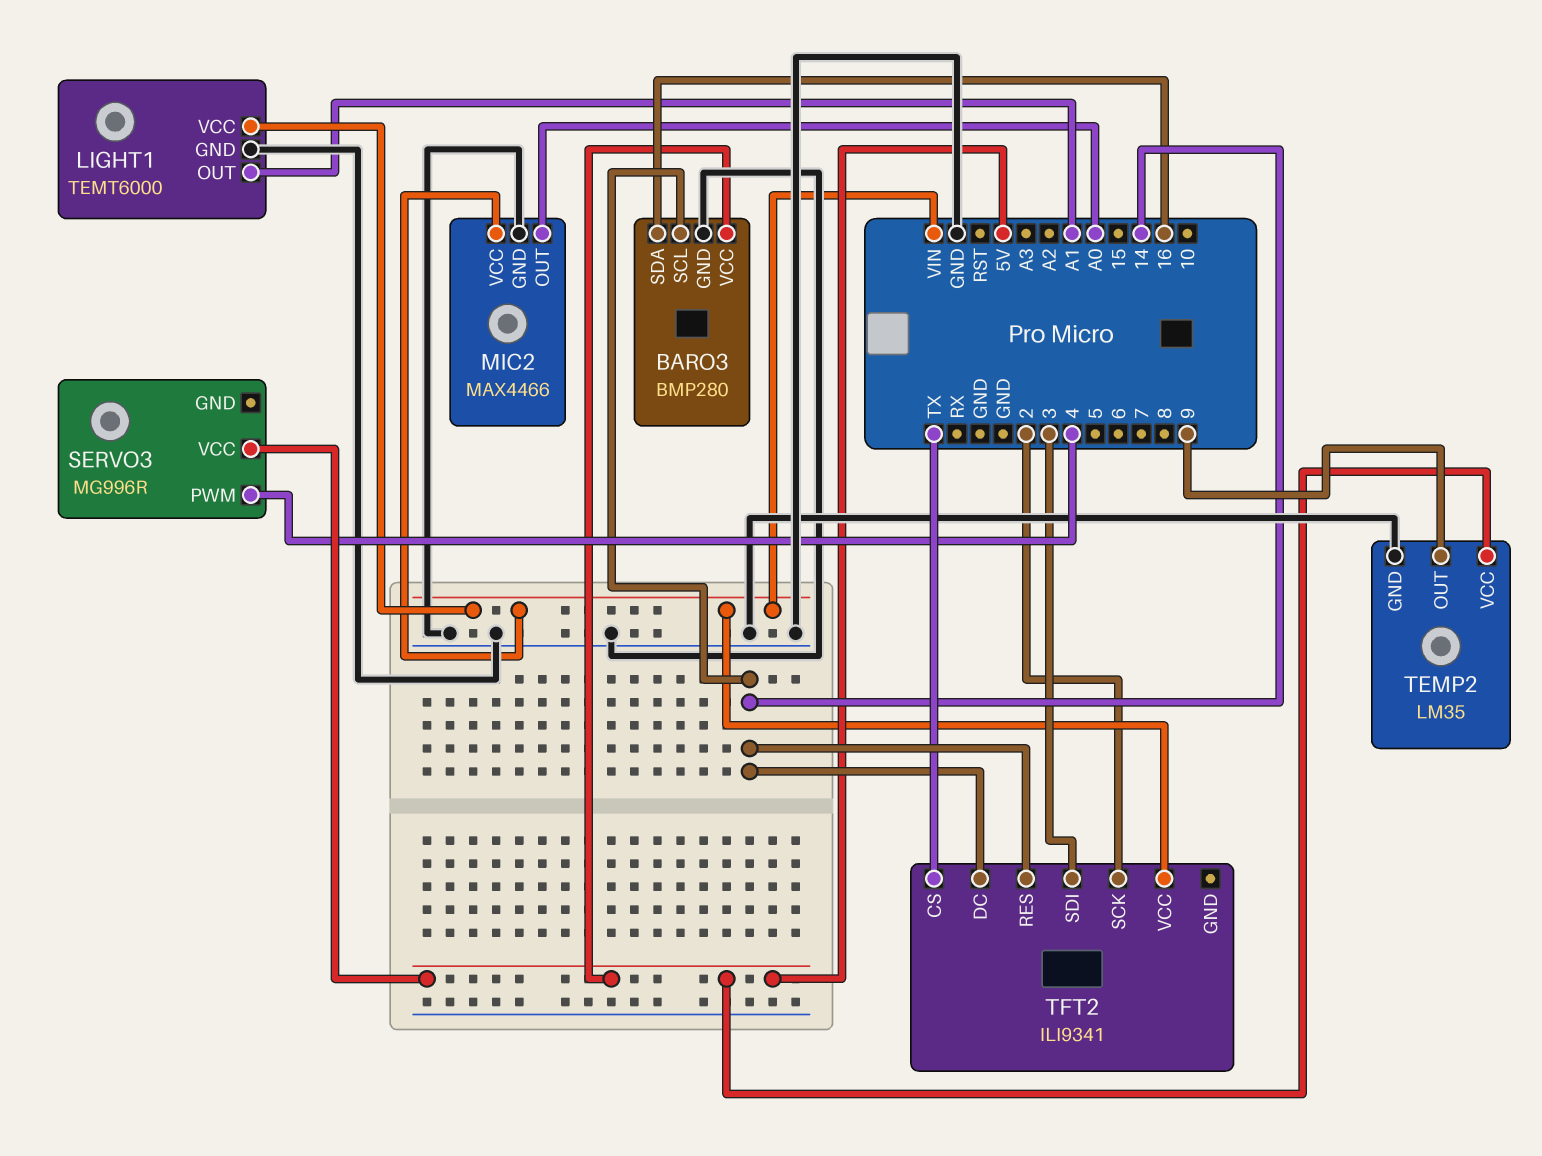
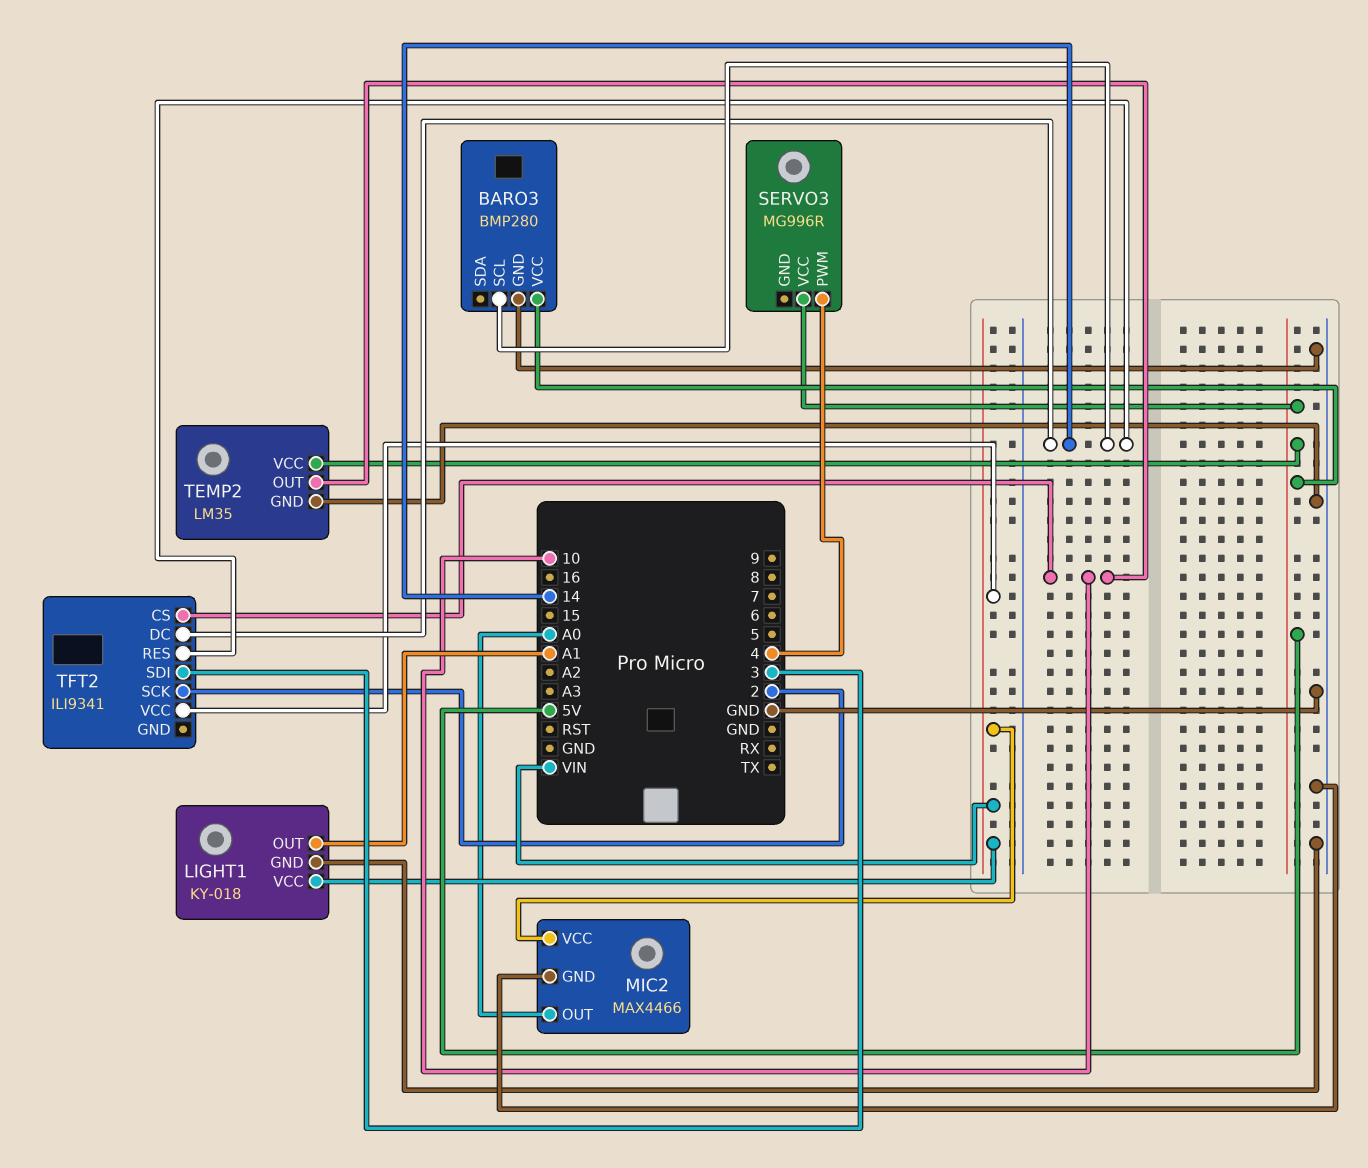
BARO3 pin SDA: 16 -> none
LIGHT1: TEMT6000 -> KY-018
TEMP2 pin OUT: 9 -> 10
TFT2 pin CS: TX -> 10

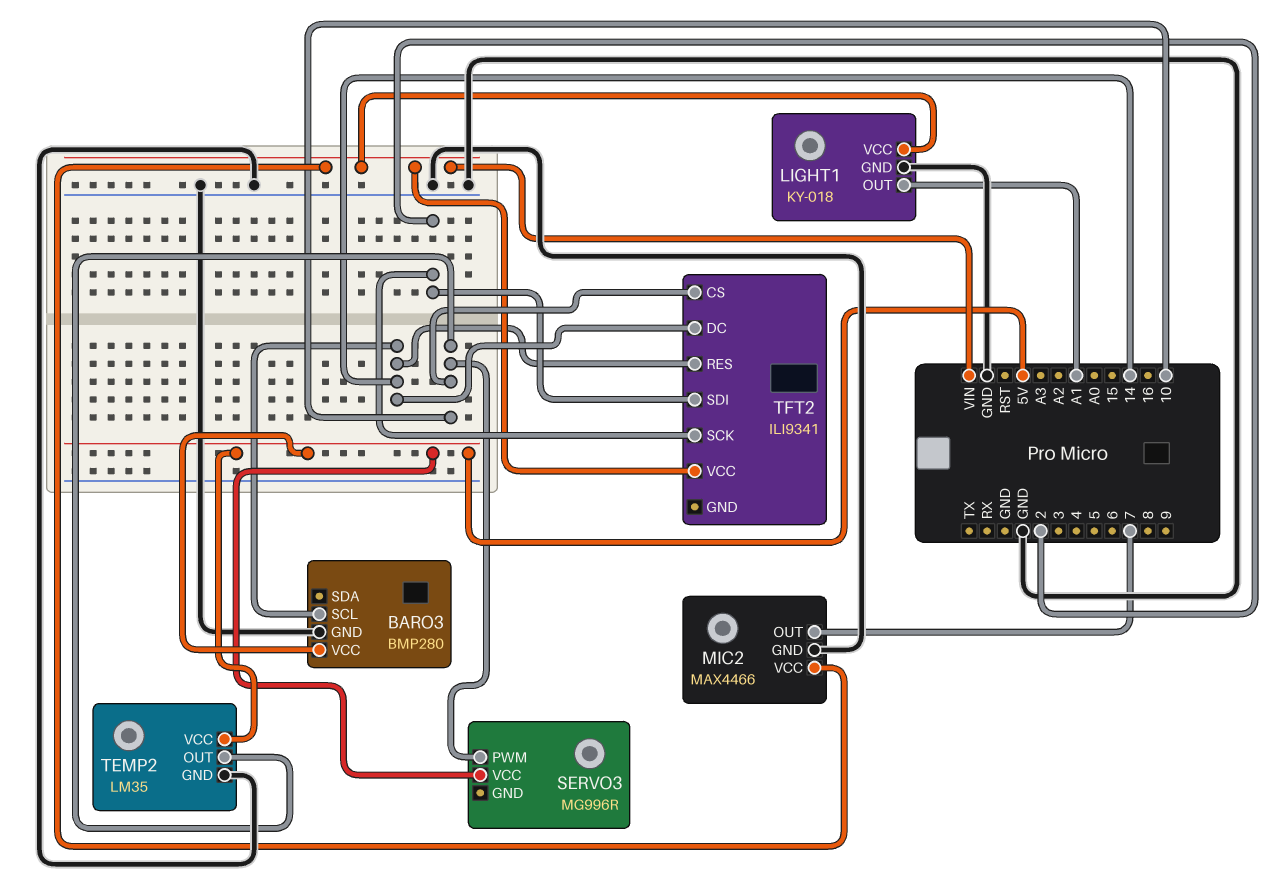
MIC2 pin OUT: A0 -> 7
SERVO3 pin PWM: 4 -> 10
TFT2 pin SDI: 3 -> 2

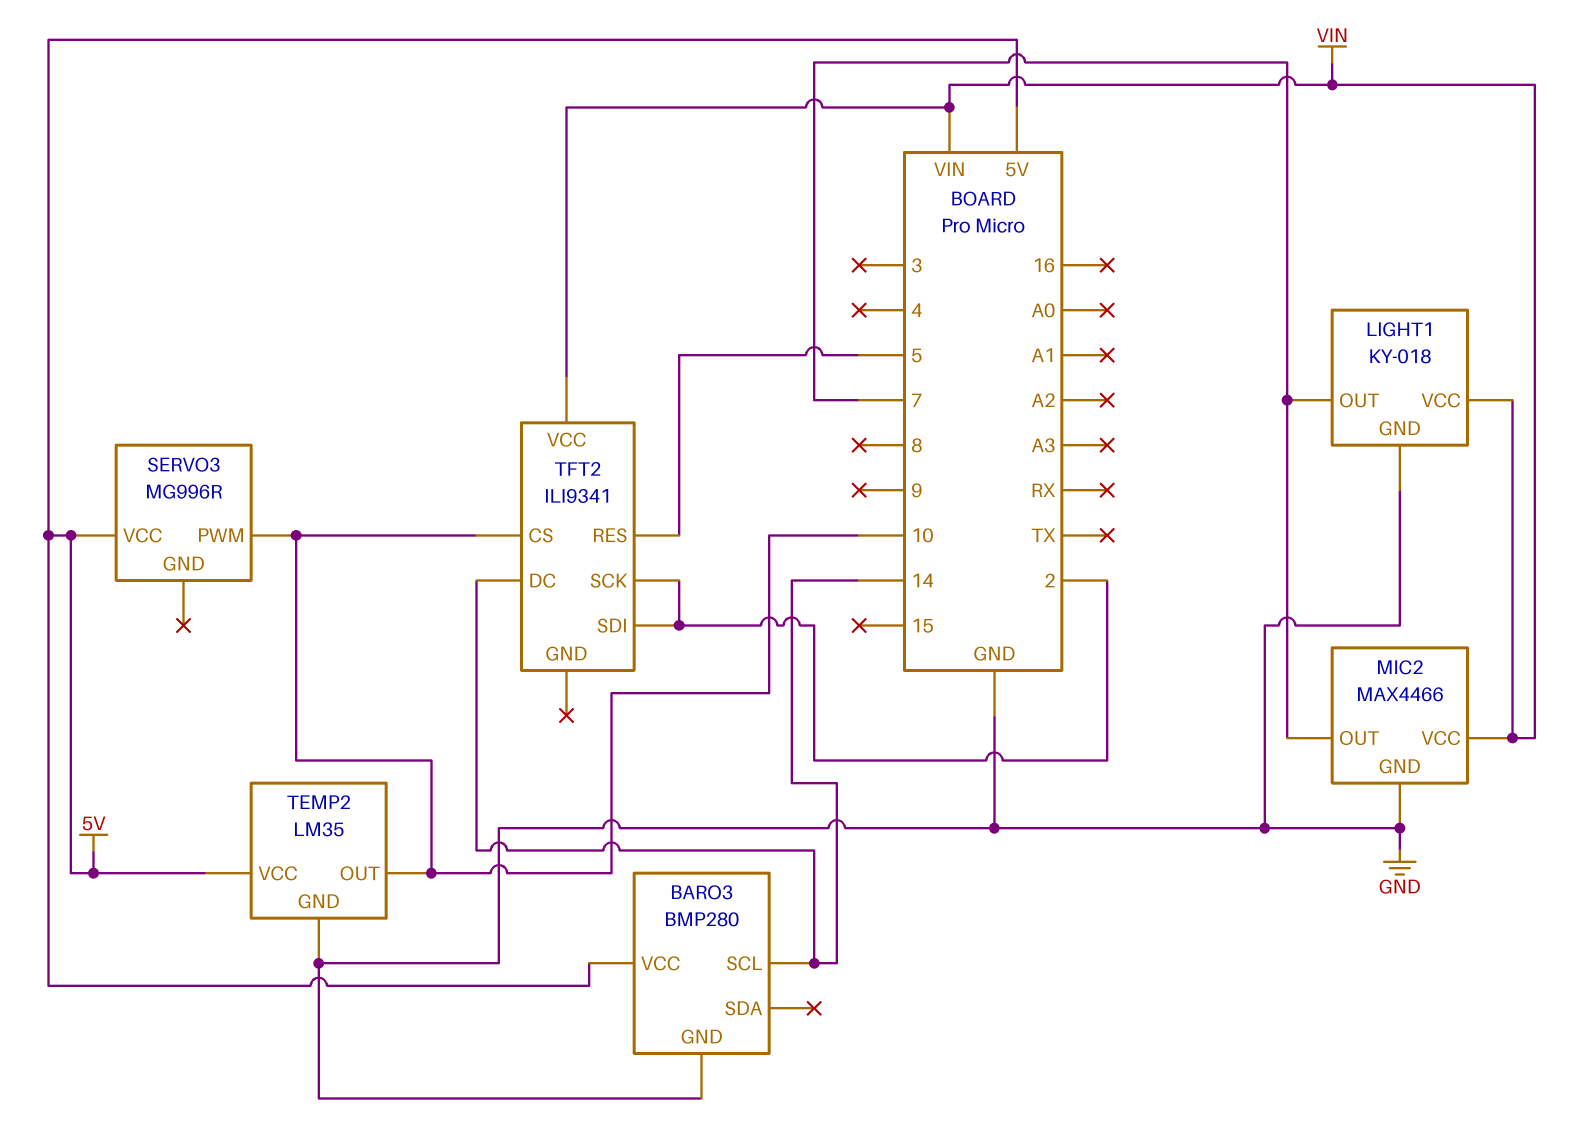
LIGHT1 pin OUT: A1 -> 7
TFT2 pin RES: 14 -> 5

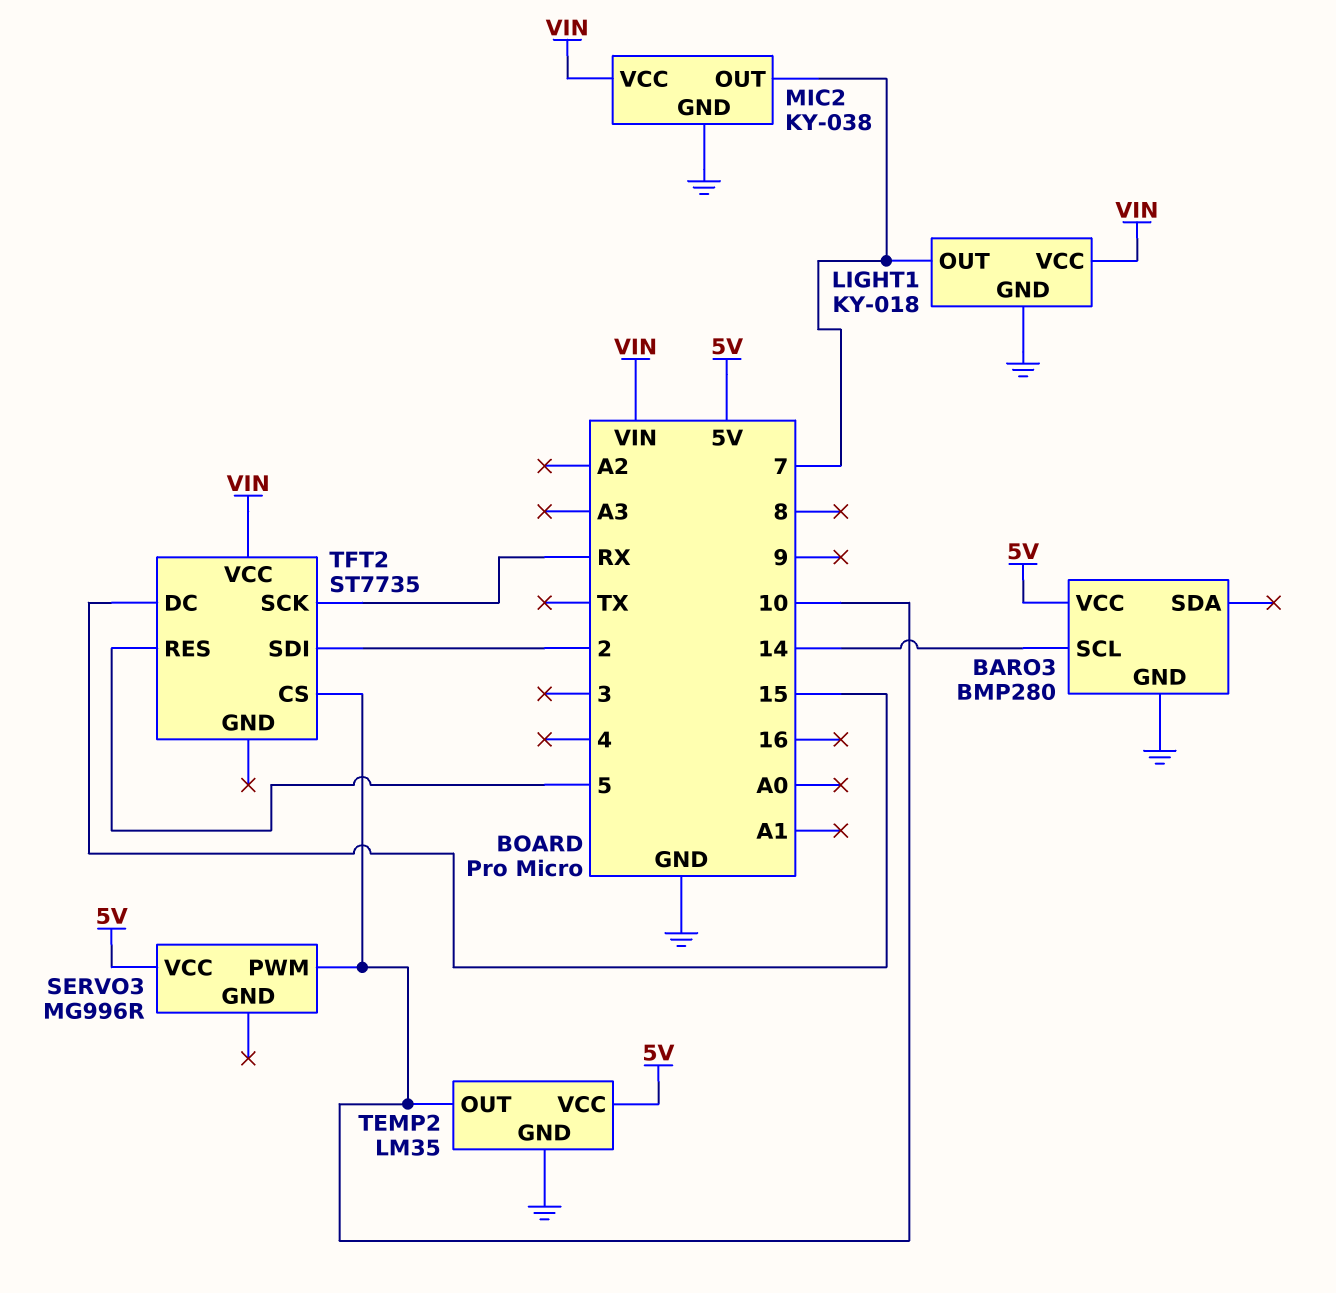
MIC2: MAX4466 -> KY-038
TFT2: ILI9341 -> ST7735
TFT2 pin DC: 14 -> 15
TFT2 pin SCK: 2 -> RX

